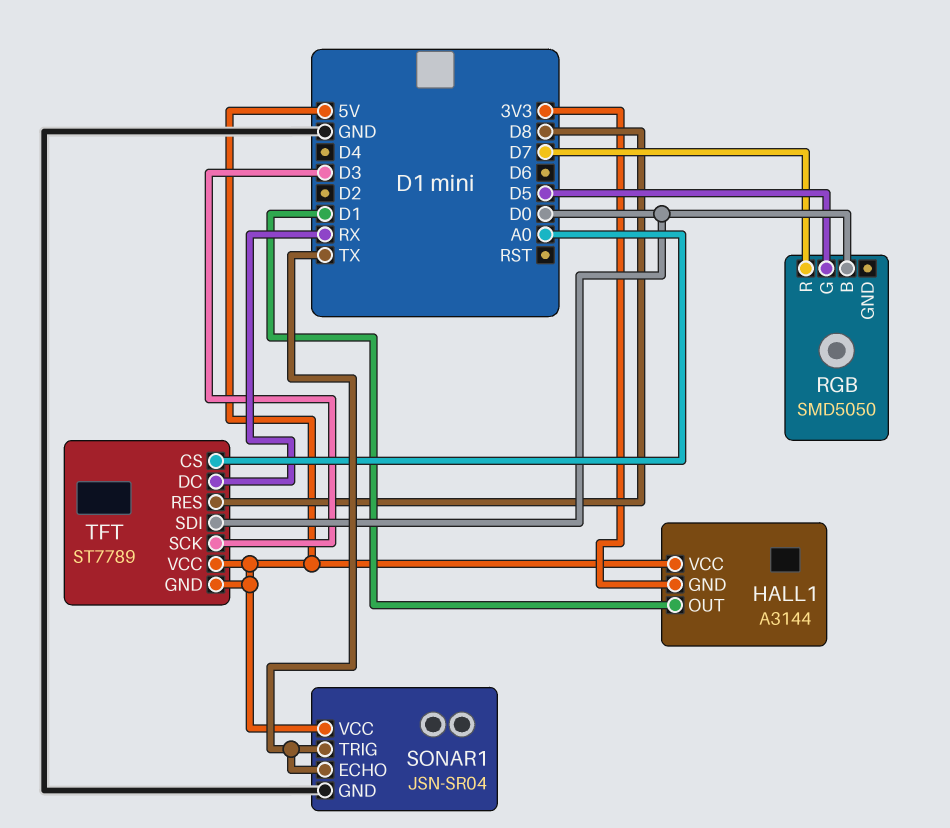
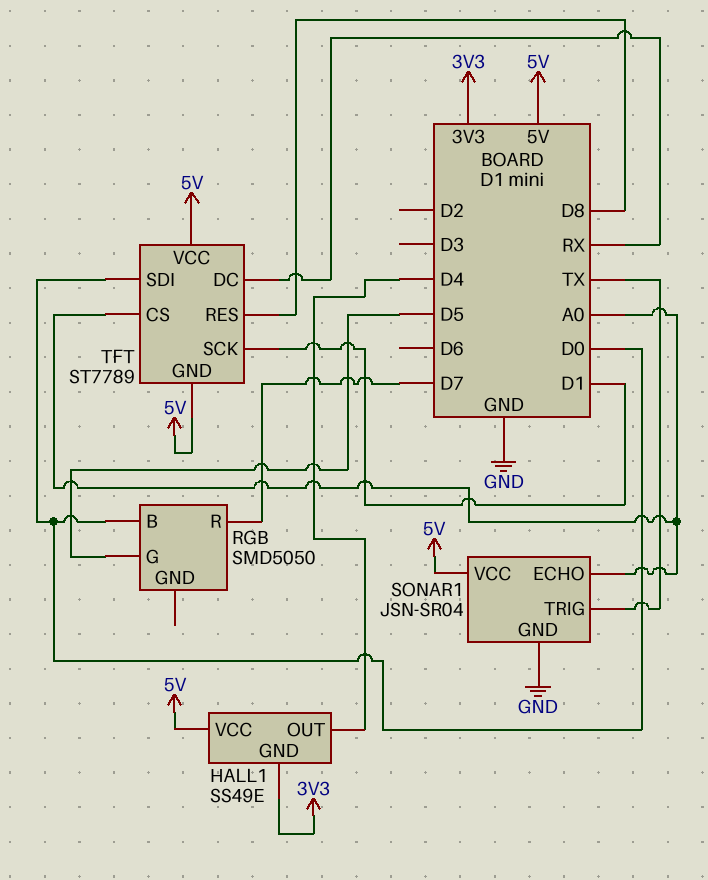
HALL1: A3144 -> SS49E
HALL1 pin OUT: D1 -> D4
SONAR1 pin ECHO: TX -> A0
TFT pin SCK: D3 -> D1

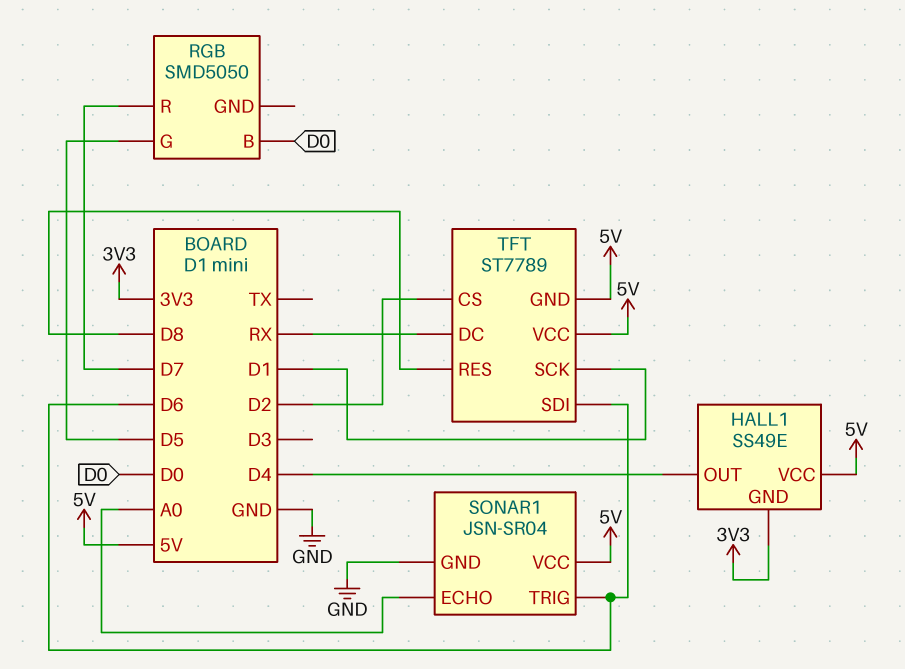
SONAR1 pin TRIG: TX -> D6
TFT pin CS: A0 -> D2
TFT pin SDI: D0 -> D6

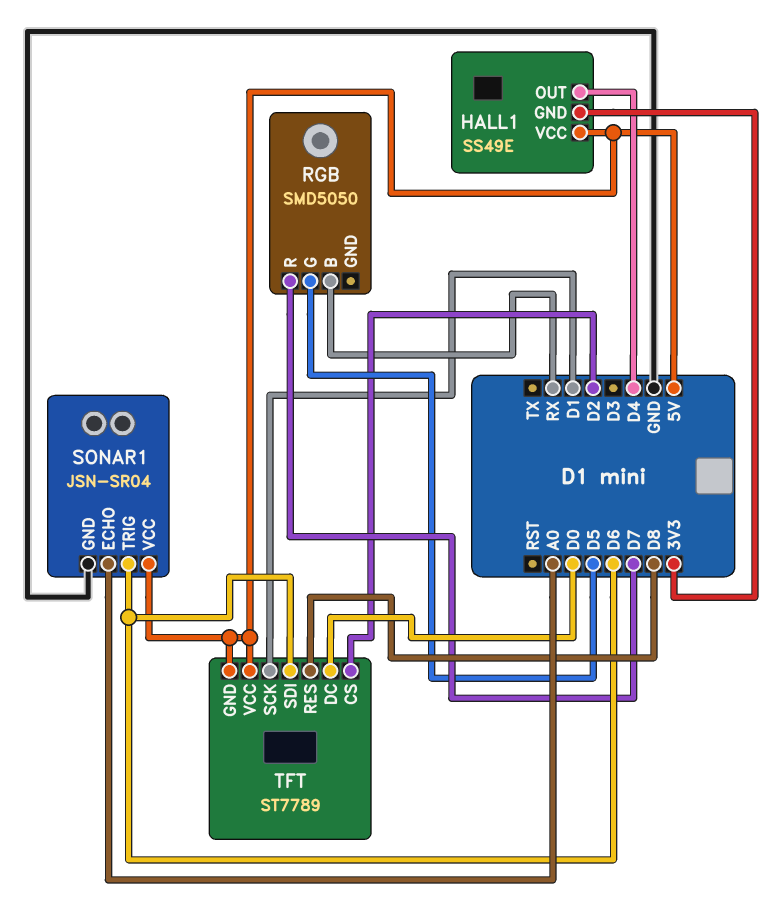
RGB pin B: D0 -> RX
TFT pin DC: RX -> D0

